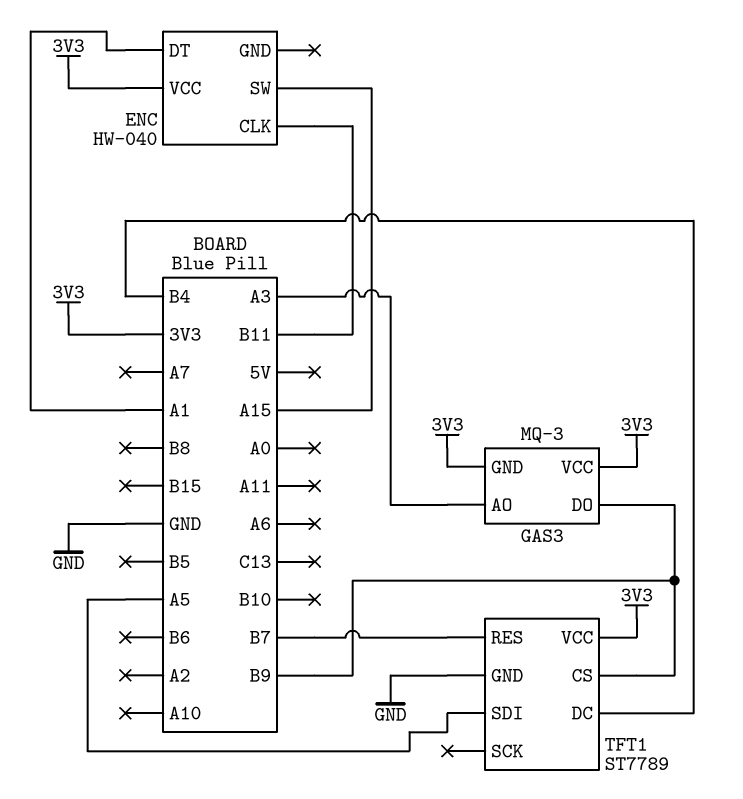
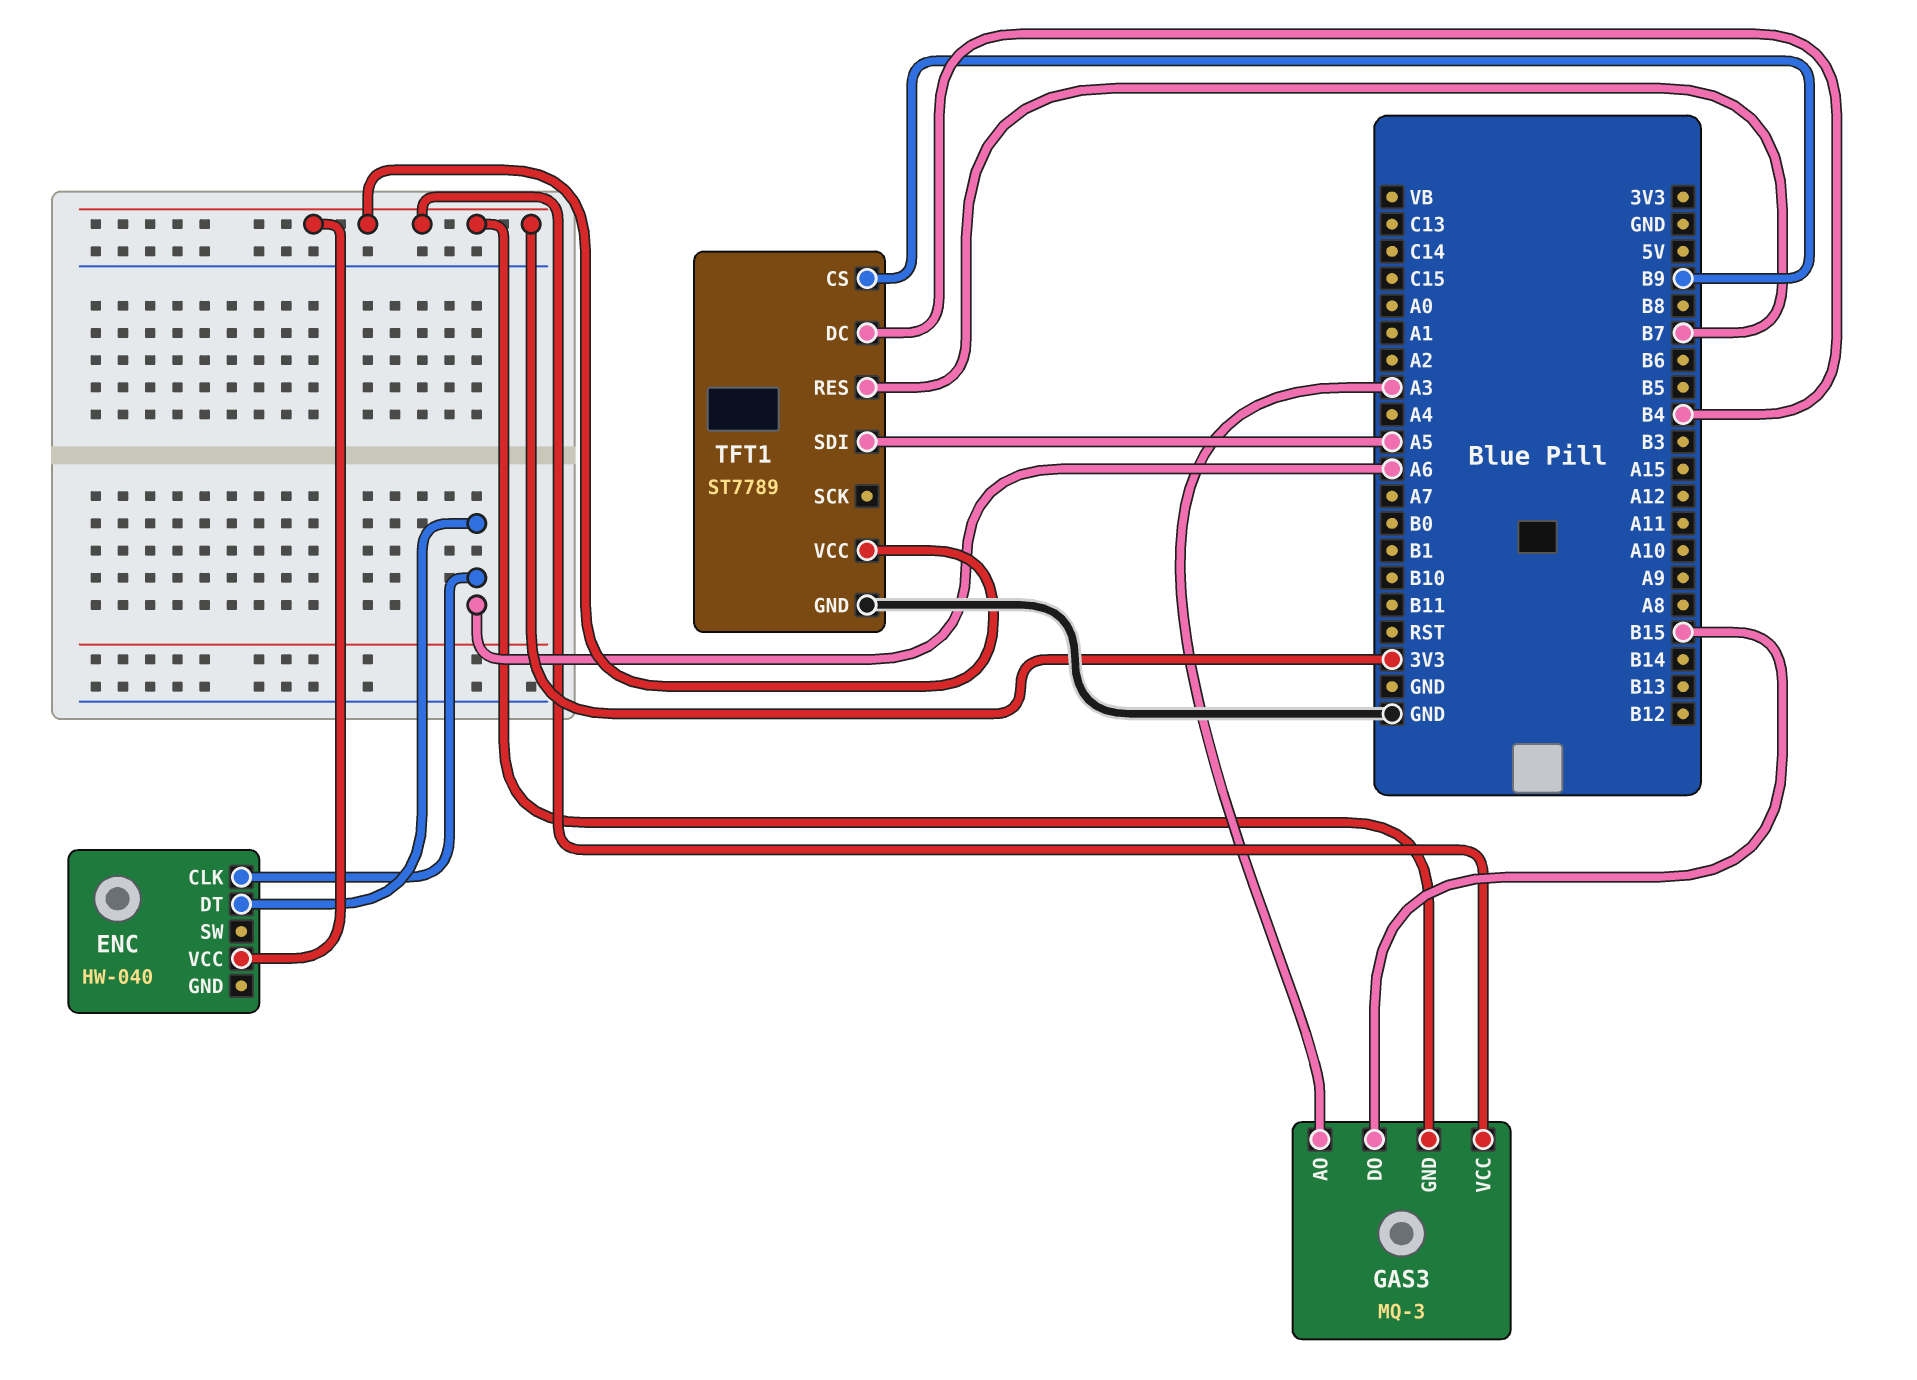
ENC pin CLK: B11 -> A6
ENC pin DT: A1 -> A6
ENC pin SW: A15 -> none
GAS3 pin DO: B9 -> B15

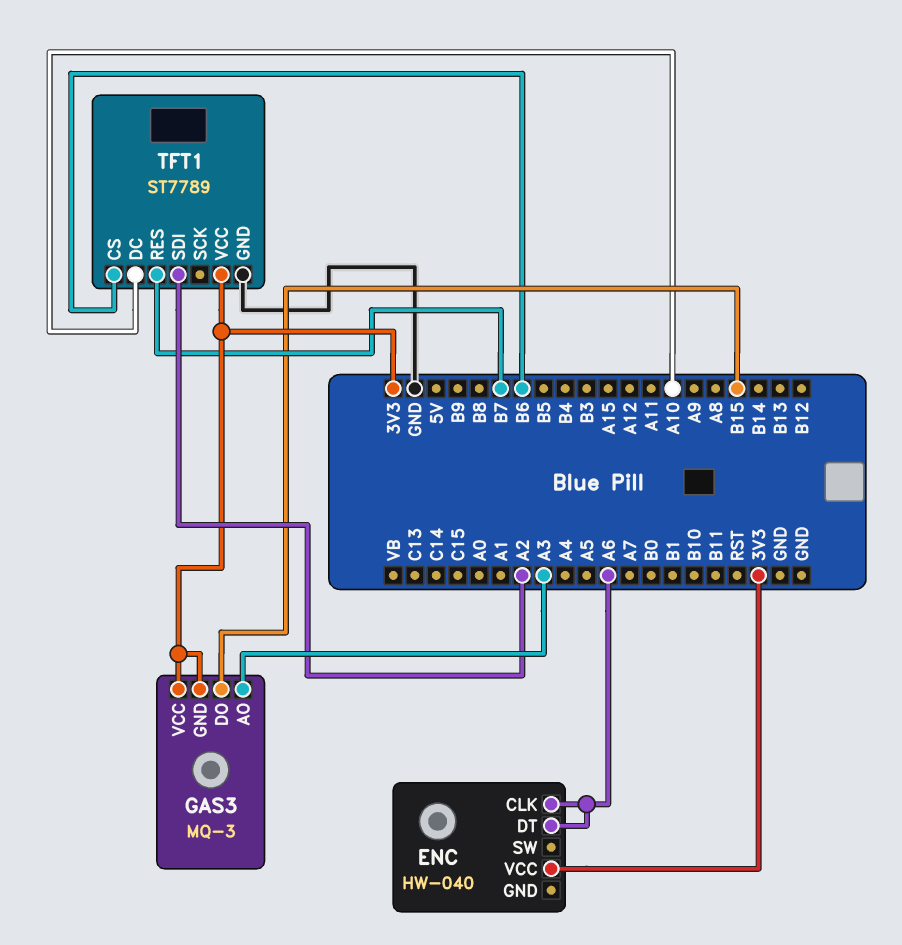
TFT1 pin CS: B9 -> B6
TFT1 pin DC: B4 -> A10
TFT1 pin SDI: A5 -> A2

